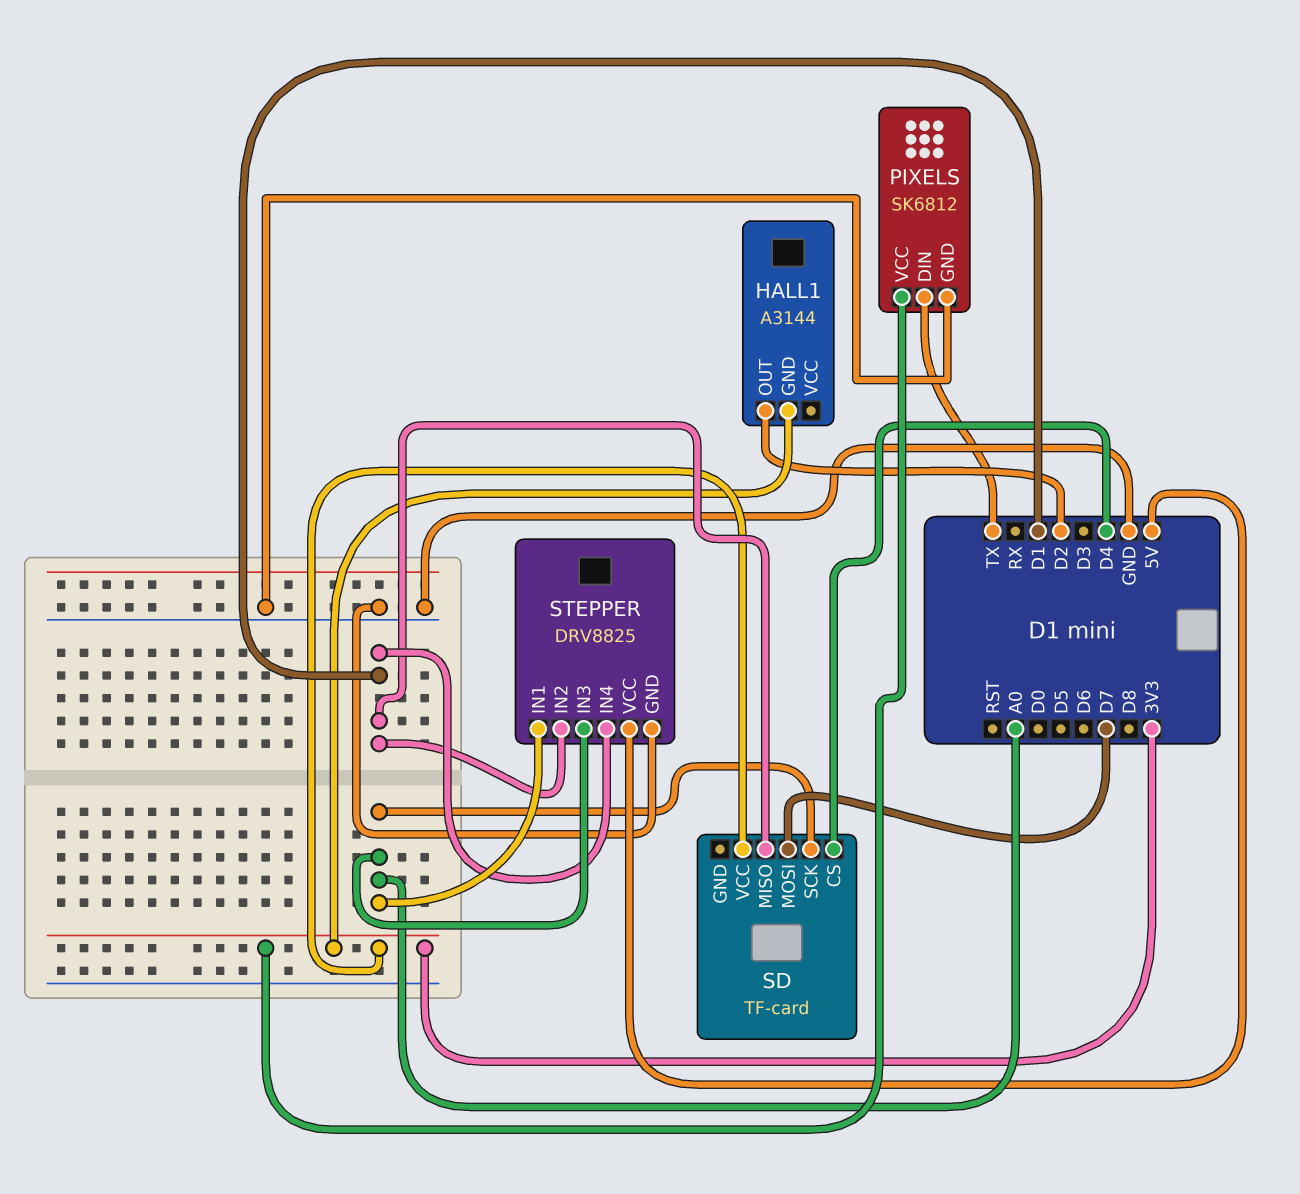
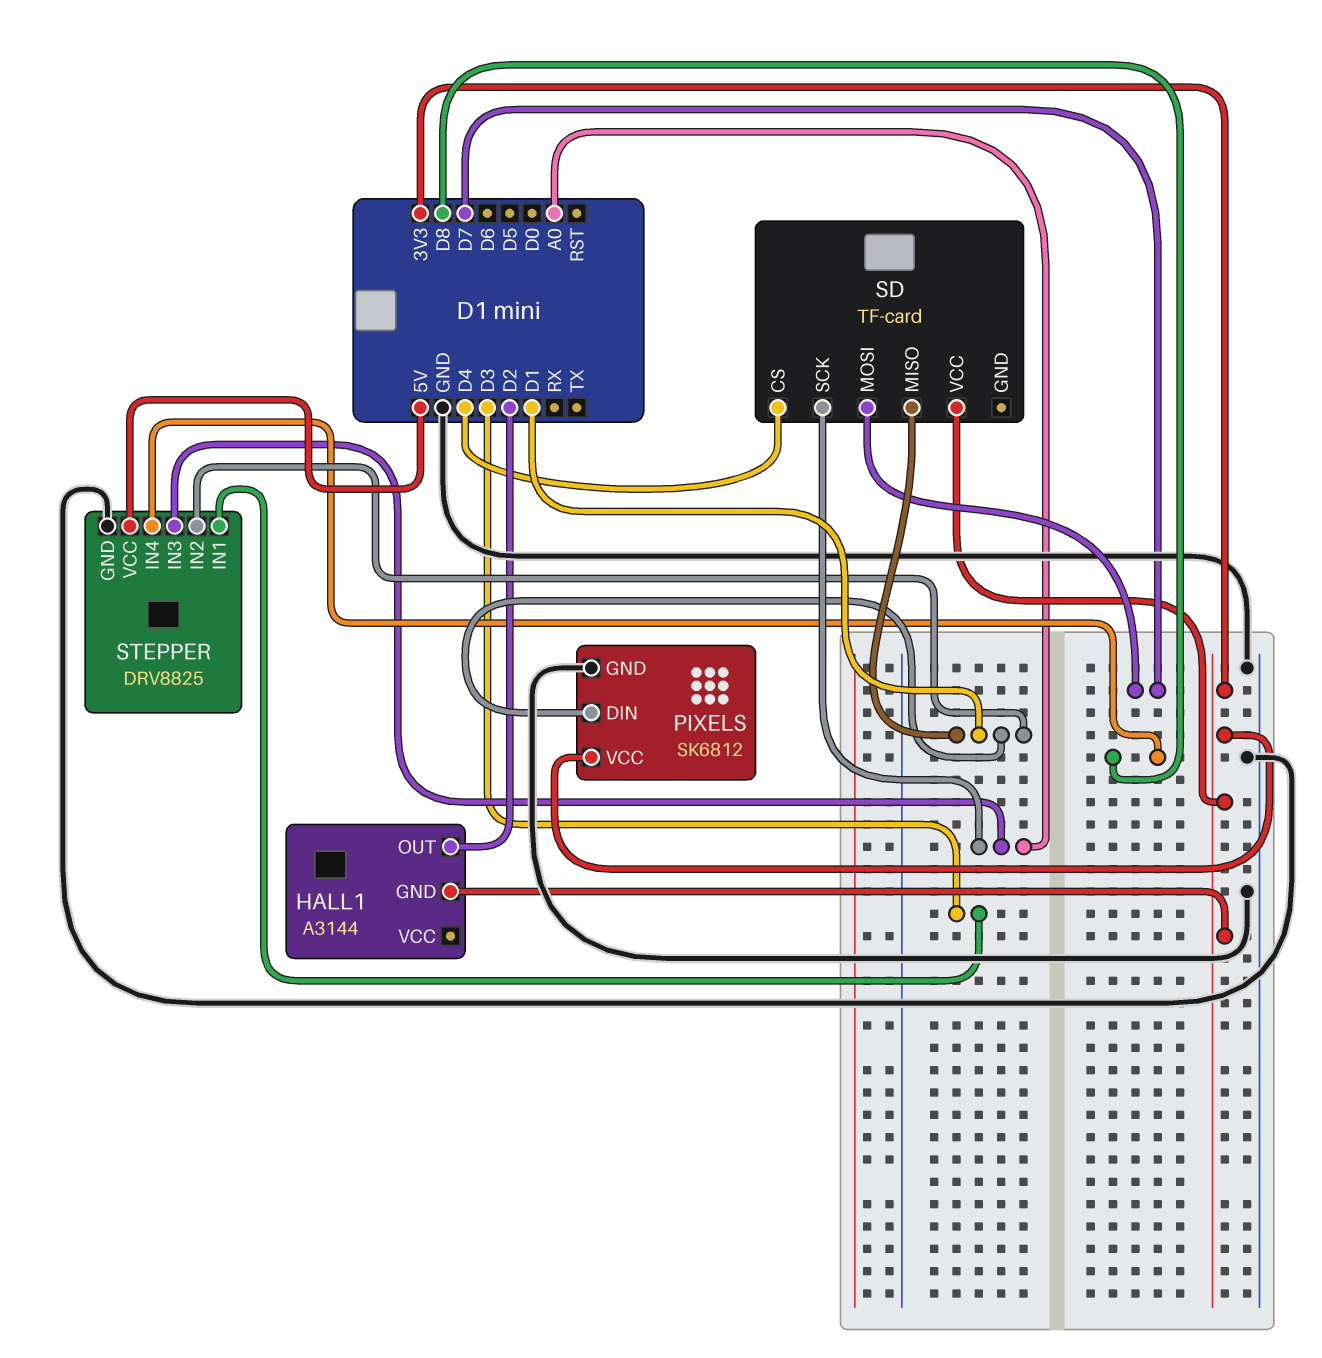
PIXELS pin DIN: TX -> D1
STEPPER pin IN1: A0 -> D3
STEPPER pin IN4: D1 -> D8

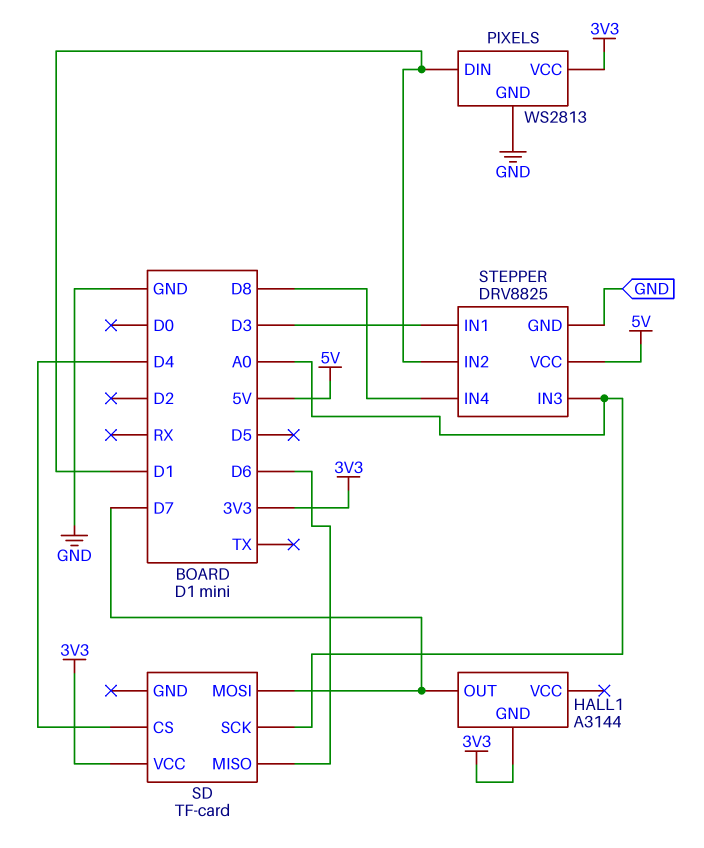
HALL1 pin OUT: D2 -> D7
PIXELS: SK6812 -> WS2813
SD pin MISO: D1 -> D6

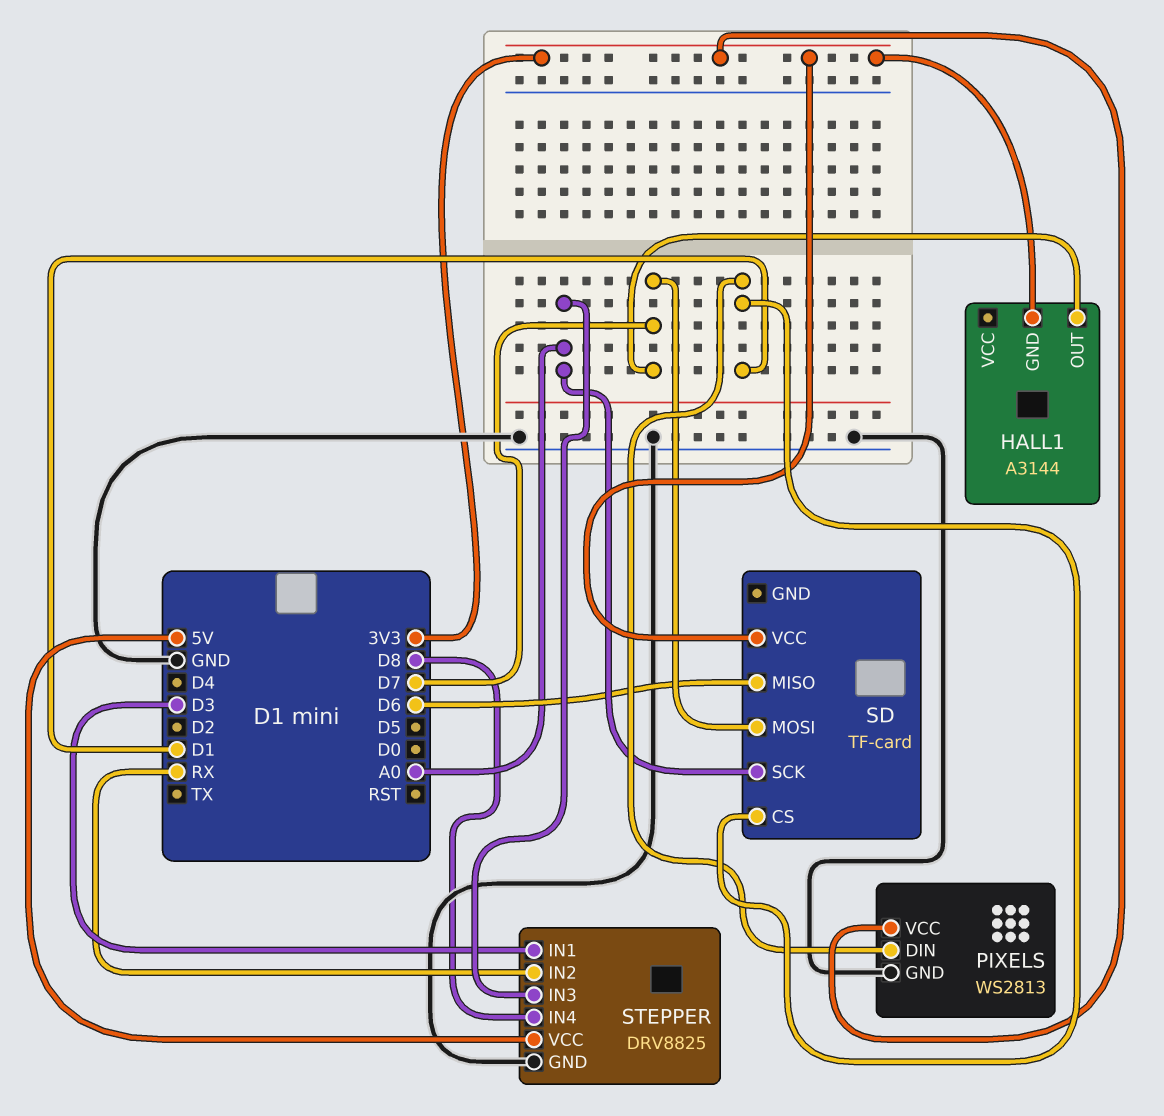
SD pin CS: D4 -> D1
STEPPER pin IN2: D1 -> RX

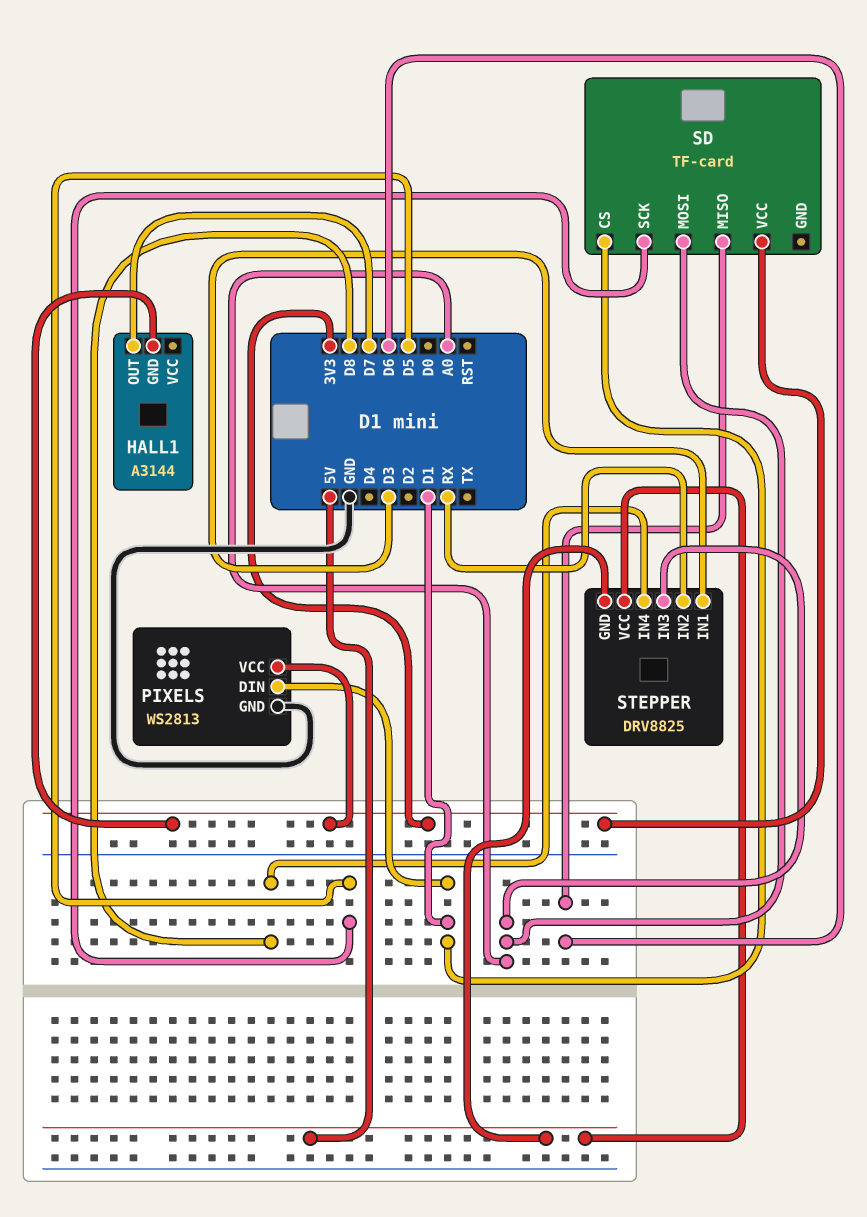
SD pin MOSI: D7 -> A0
SD pin SCK: A0 -> D5
STEPPER pin GND: GND -> 5V

